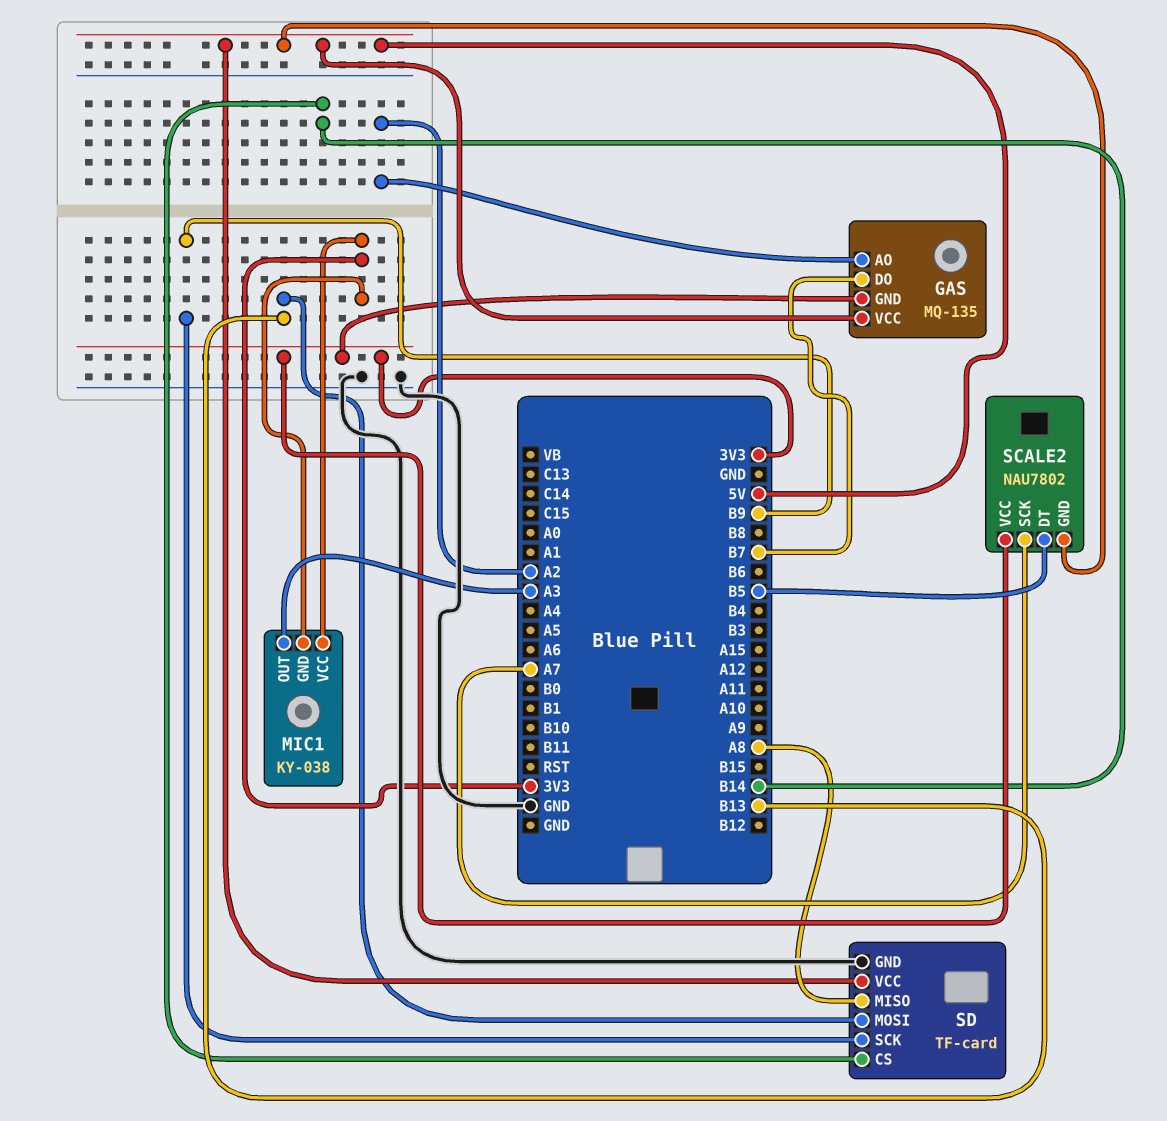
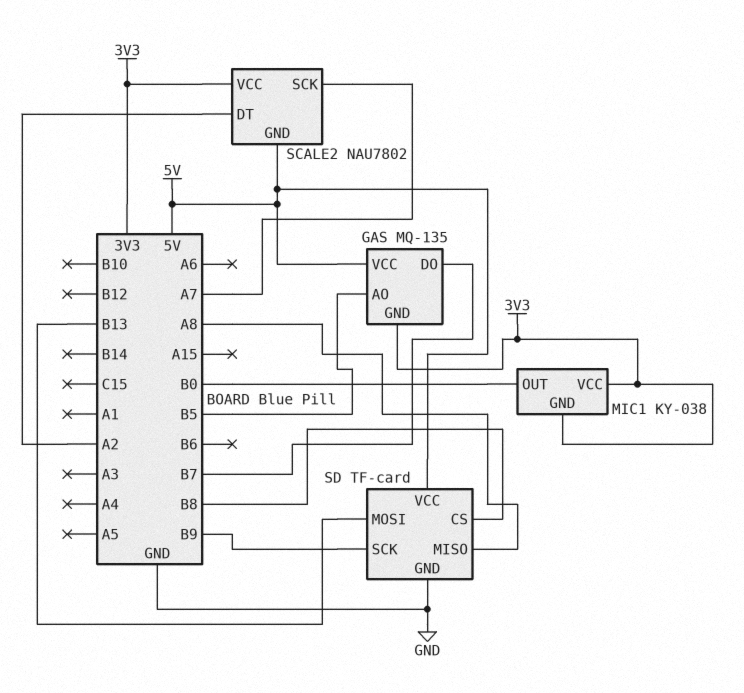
GAS pin AO: A2 -> B5
MIC1 pin OUT: A3 -> B0
SCALE2 pin DT: B5 -> A2
SD pin CS: B14 -> B8

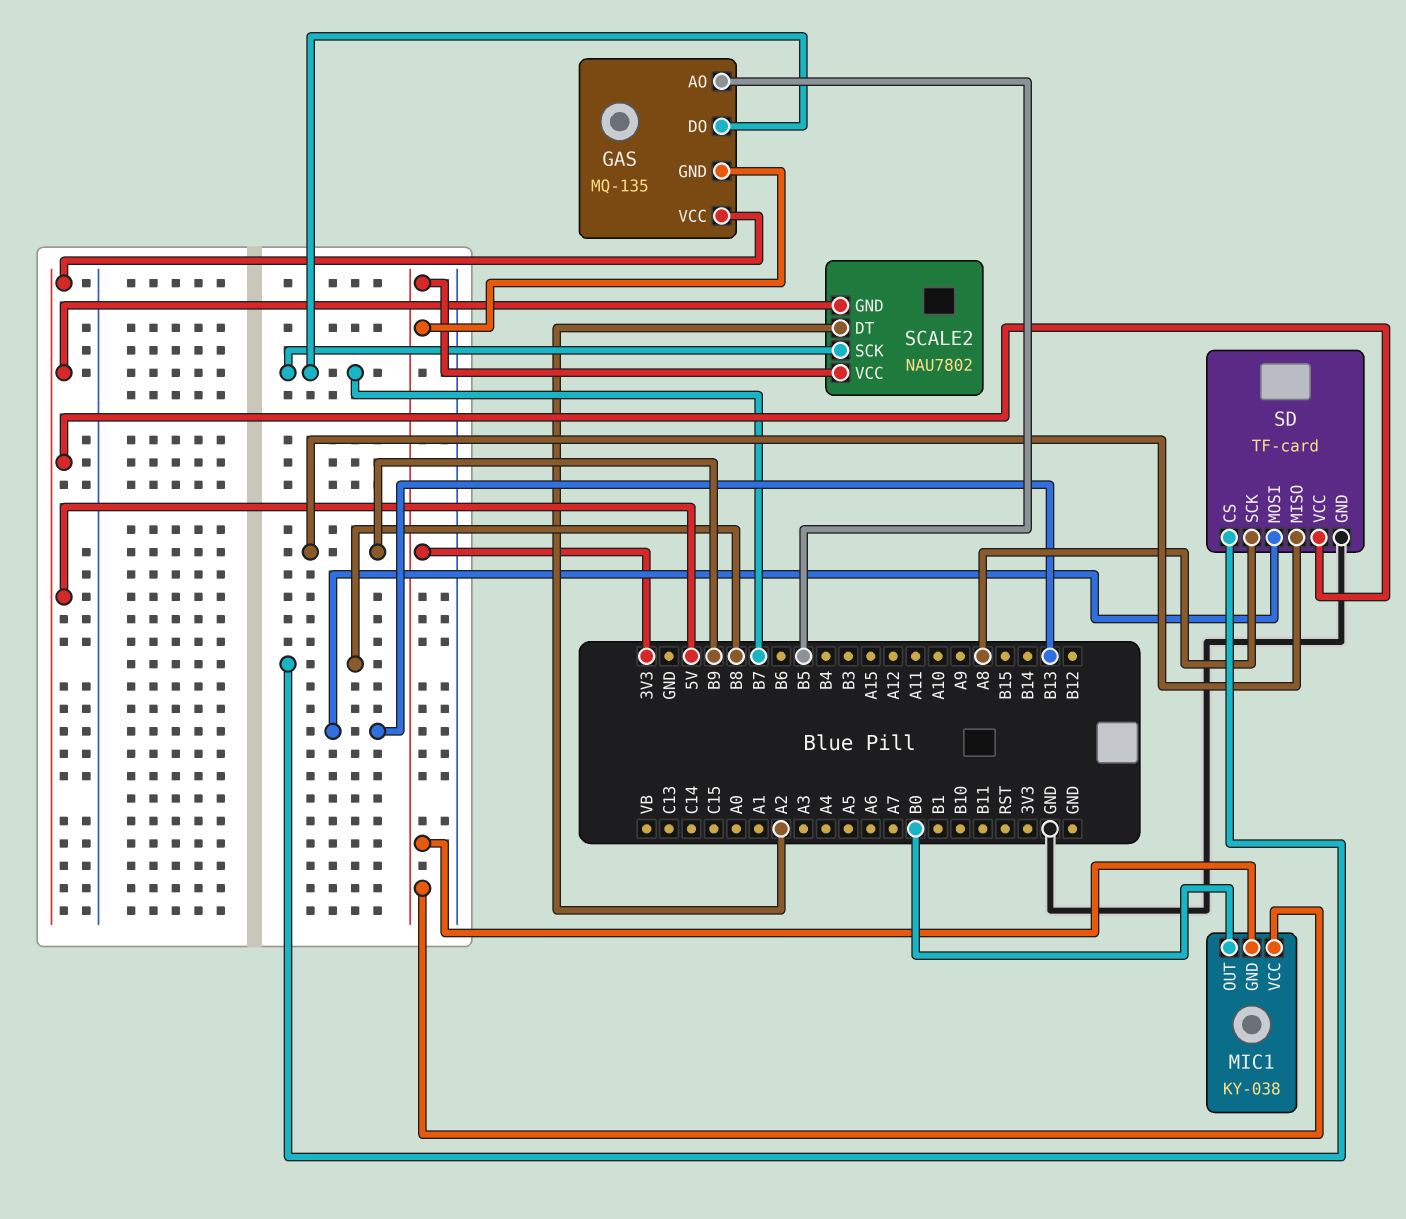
SCALE2 pin SCK: A7 -> B7
SD pin MISO: A8 -> B9
SD pin SCK: B9 -> A8

